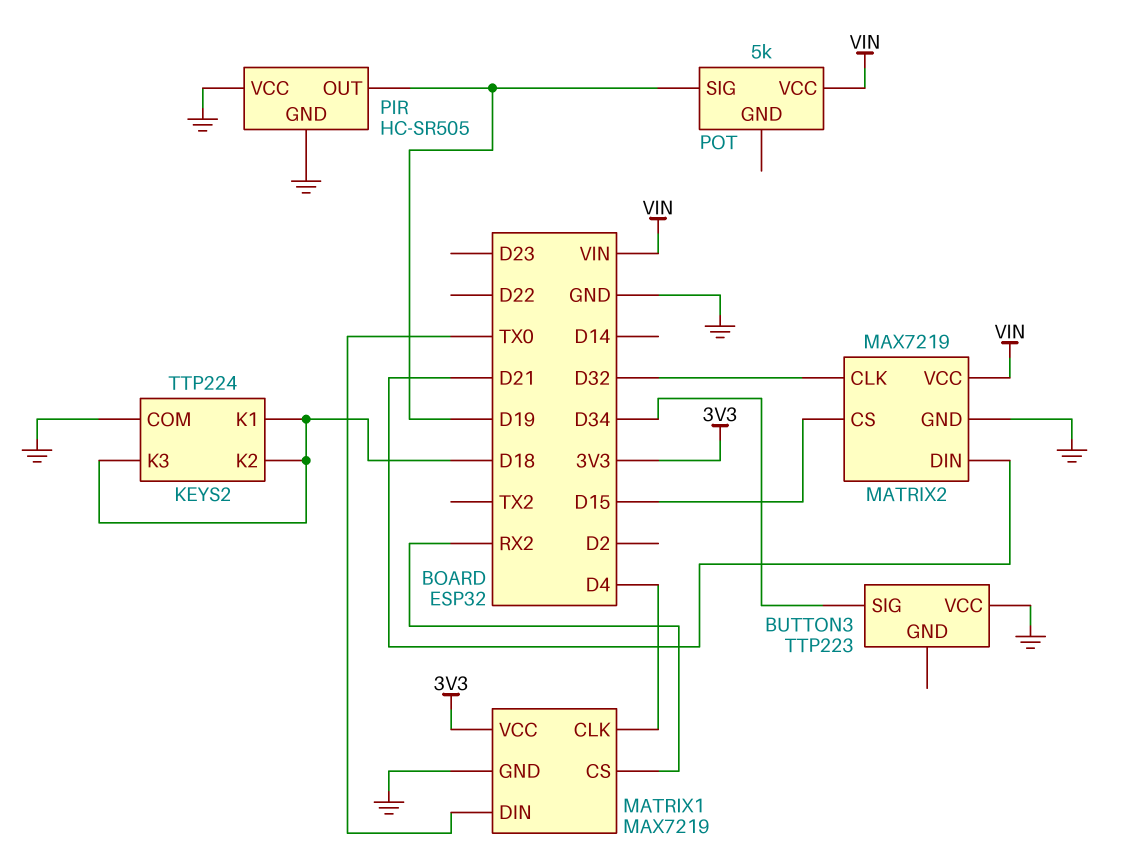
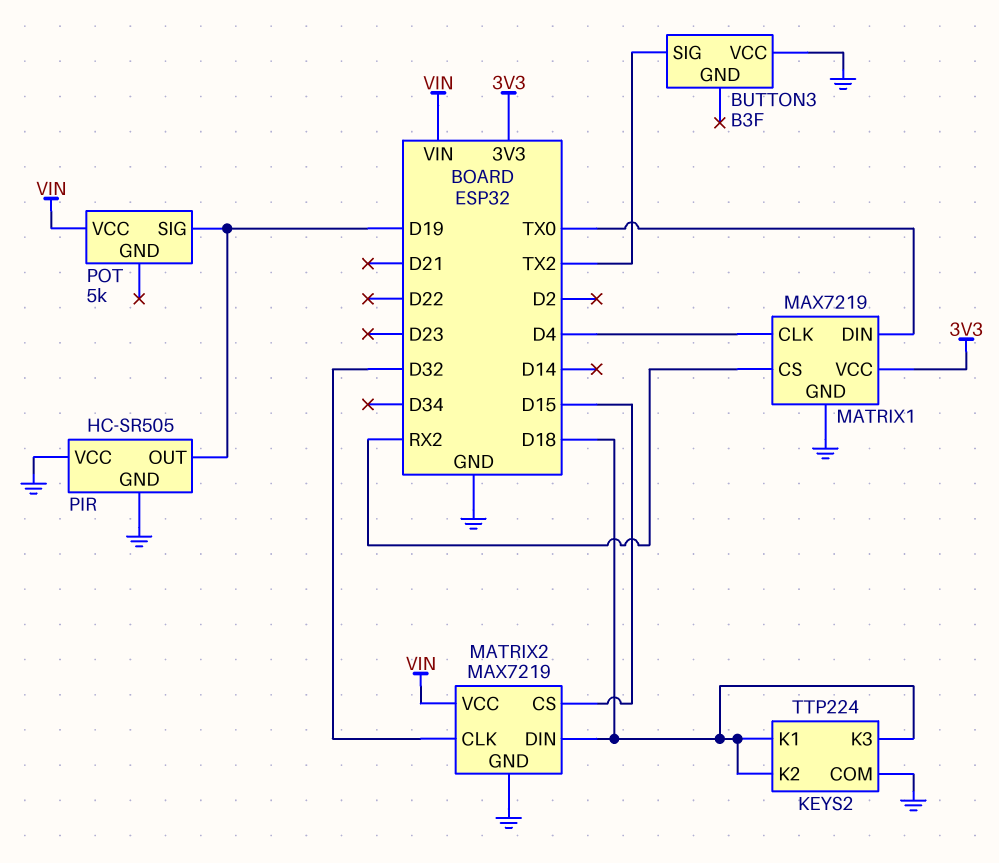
BUTTON3: TTP223 -> B3F
BUTTON3 pin SIG: D34 -> TX2
MATRIX2 pin DIN: D21 -> D18

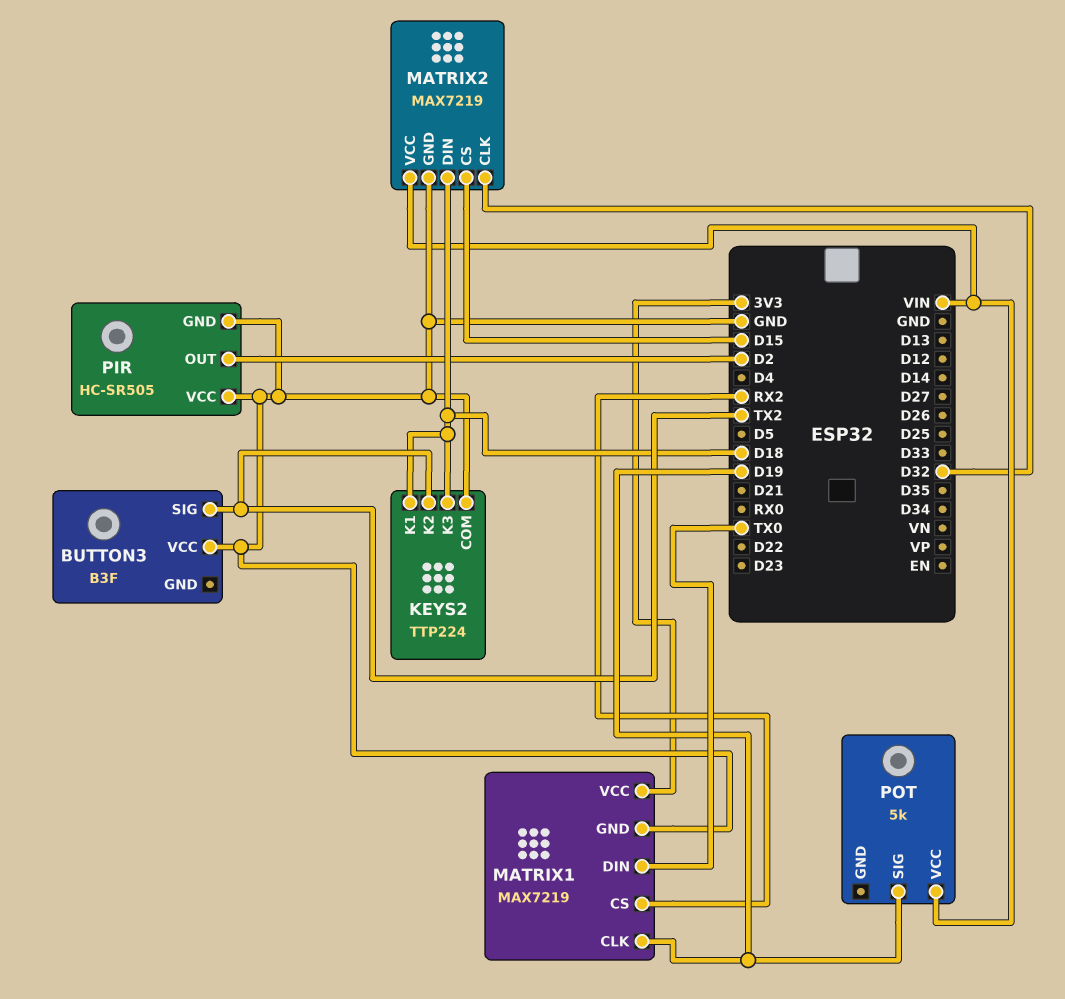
KEYS2 pin K2: D18 -> TX2
MATRIX1 pin CLK: D4 -> D19
PIR pin OUT: D19 -> D2

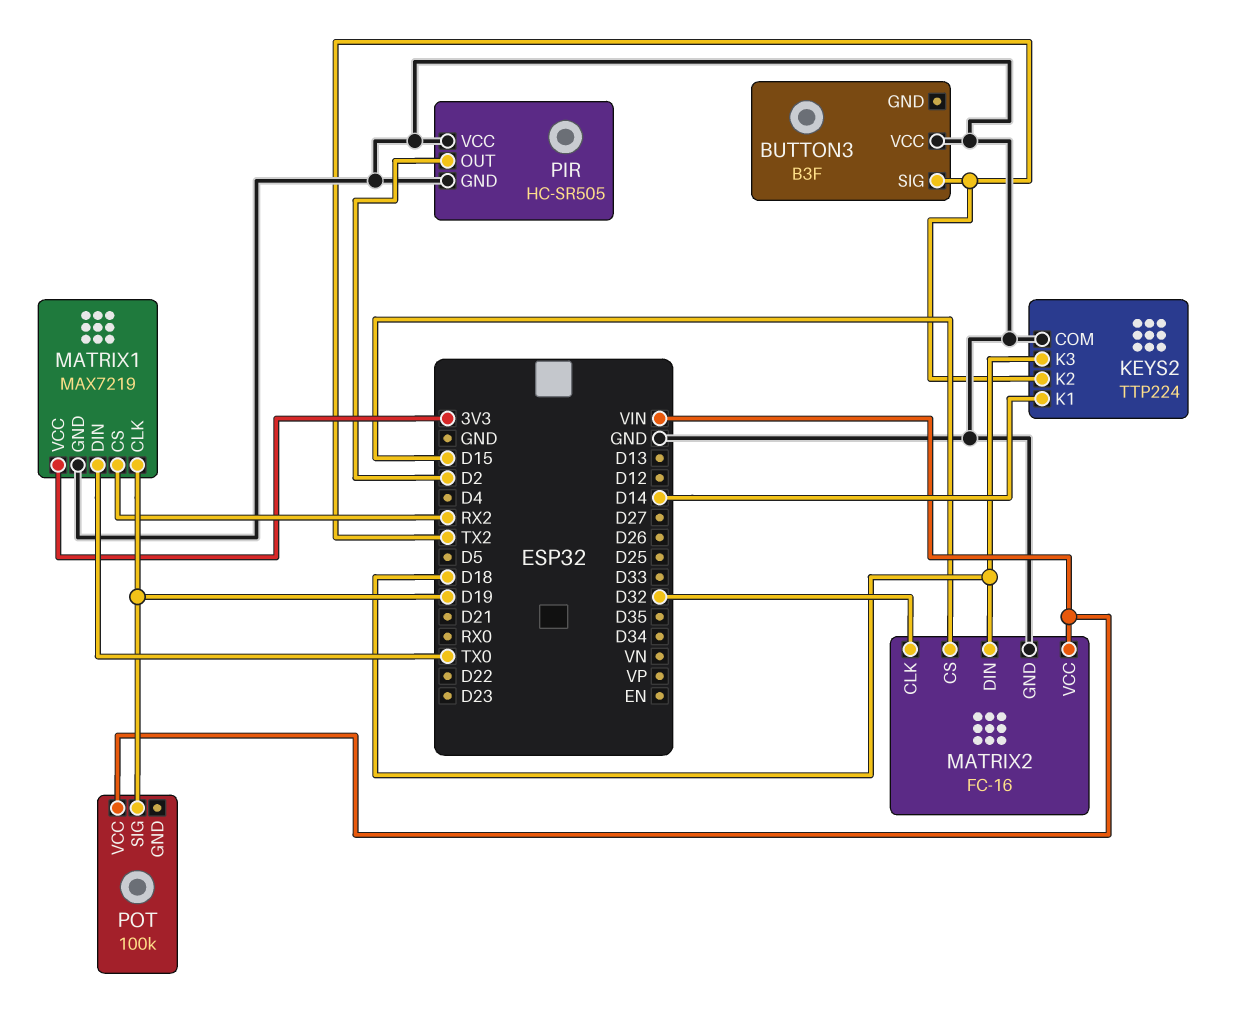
KEYS2 pin K1: D18 -> D14
MATRIX2: MAX7219 -> FC-16
POT: 5k -> 100k

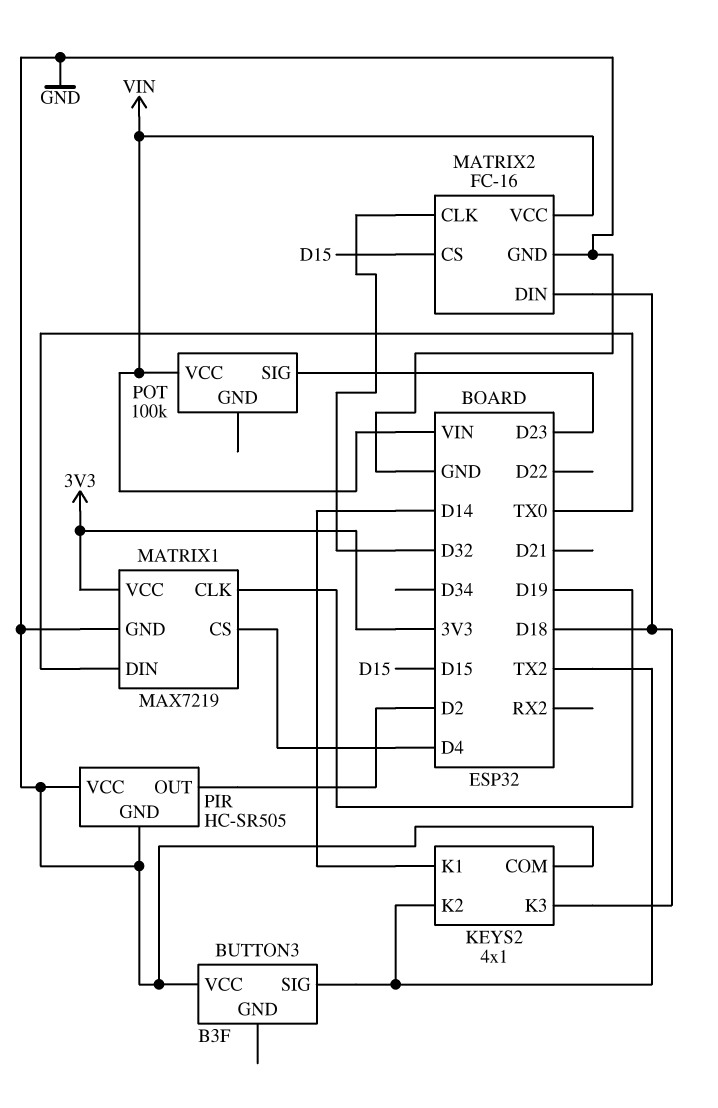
KEYS2: TTP224 -> 4x1
MATRIX1 pin CS: RX2 -> D4
POT pin SIG: D19 -> D23

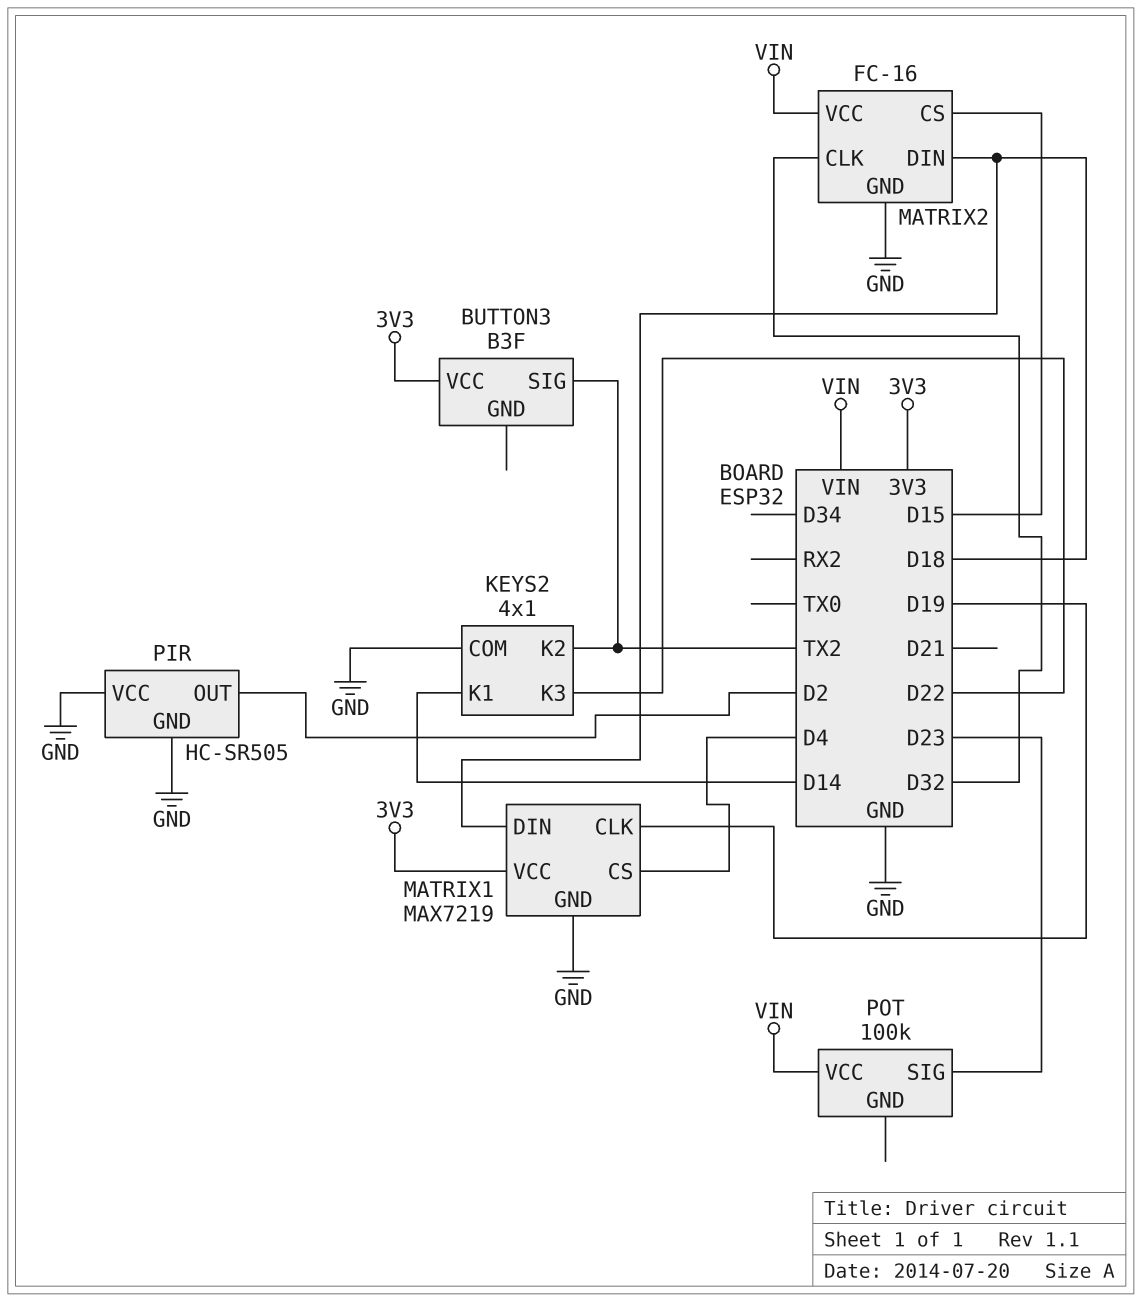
BUTTON3 pin VCC: GND -> 3V3
KEYS2 pin K3: D18 -> D22
MATRIX1 pin DIN: TX0 -> D18

